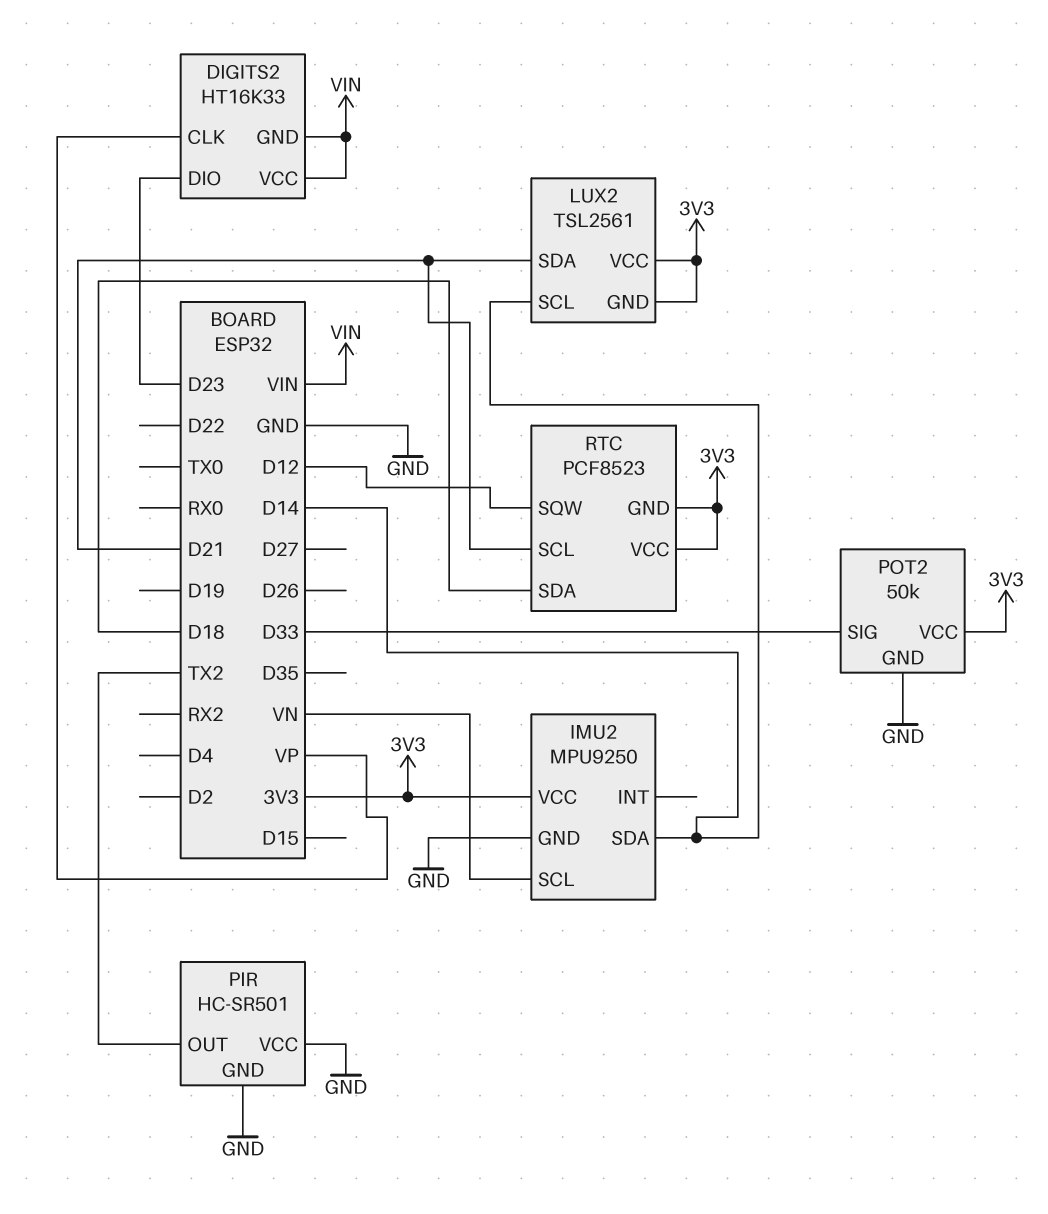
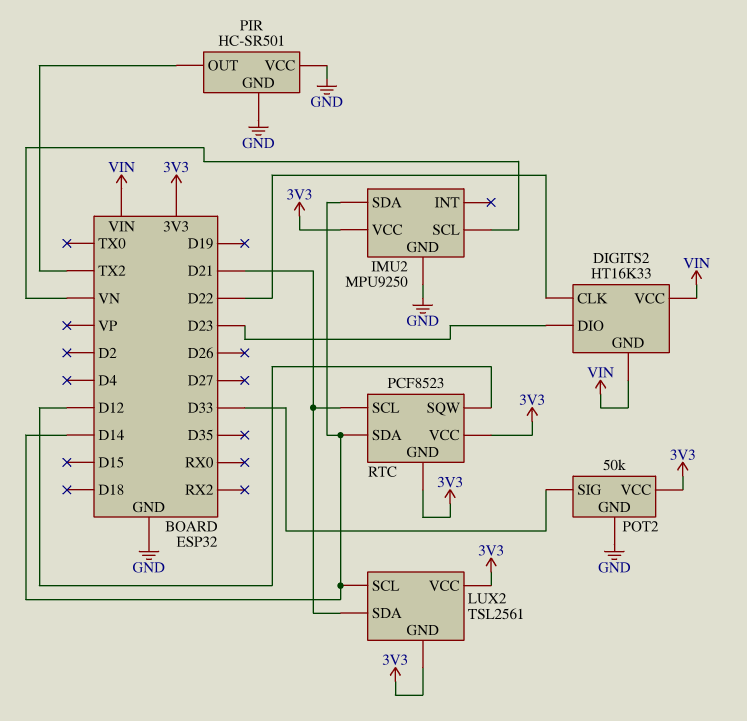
DIGITS2 pin CLK: VP -> D22
RTC pin SDA: D18 -> D14

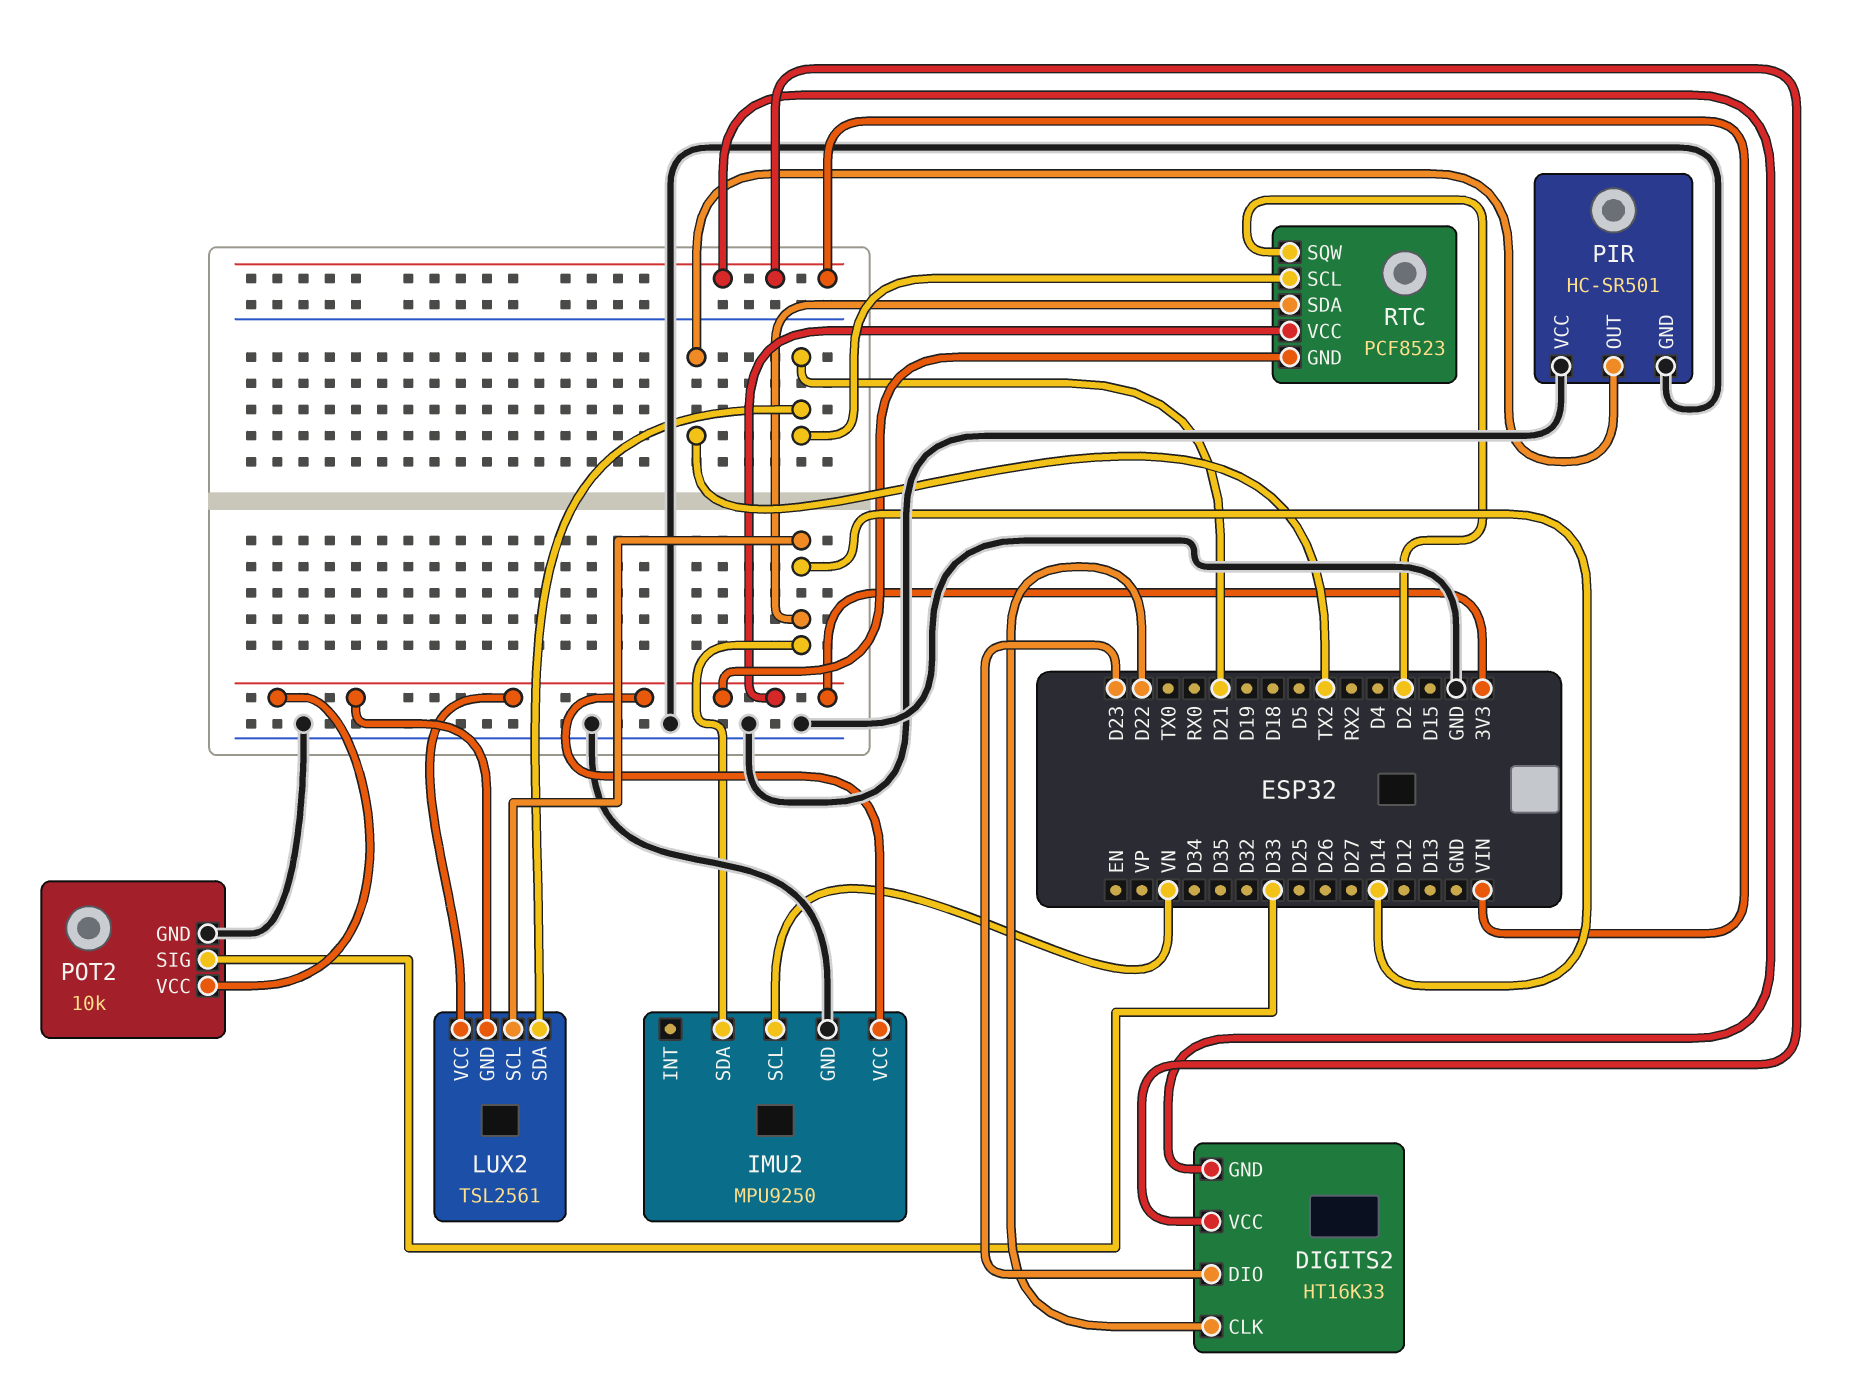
POT2: 50k -> 10k
RTC pin SQW: D12 -> D2

